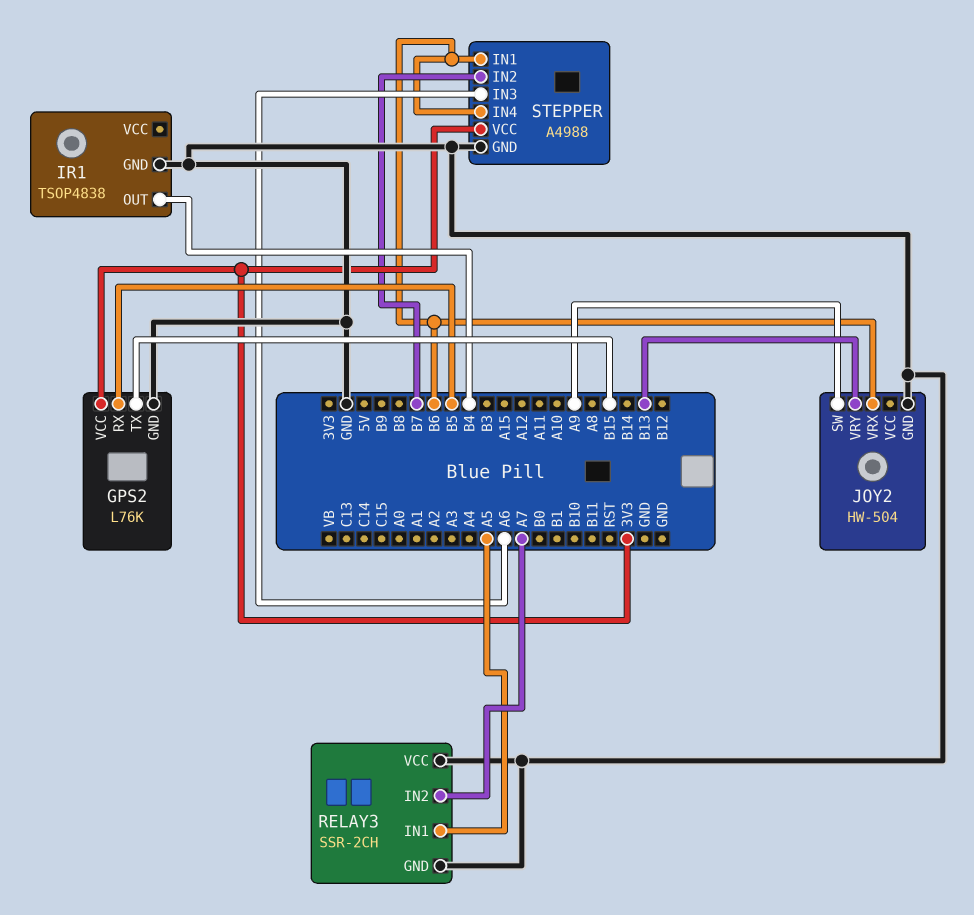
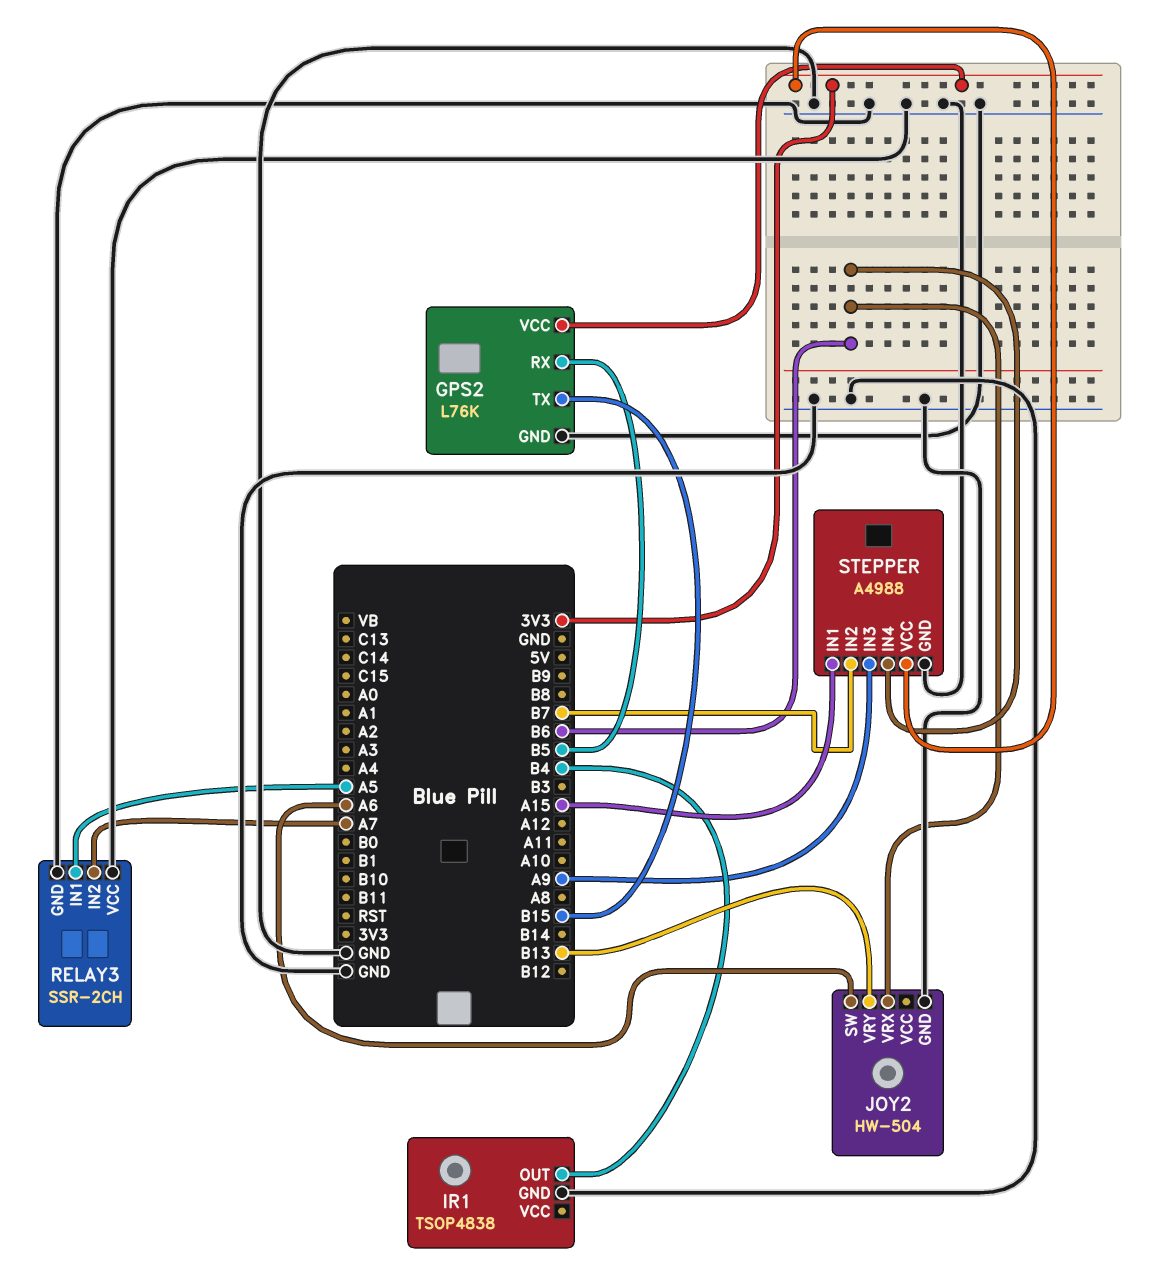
JOY2 pin SW: A9 -> A6
STEPPER pin IN1: B6 -> A15
STEPPER pin IN3: A6 -> A9

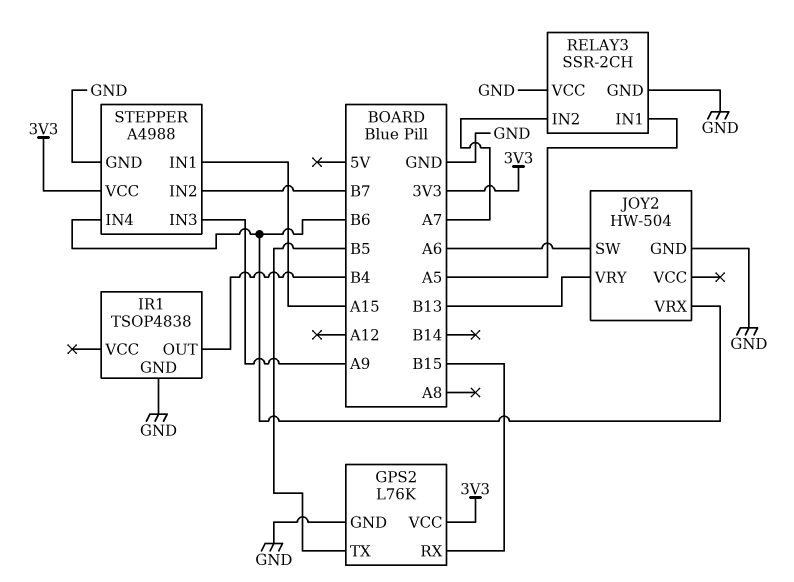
GPS2 pin RX: B5 -> B15
GPS2 pin TX: B15 -> B5

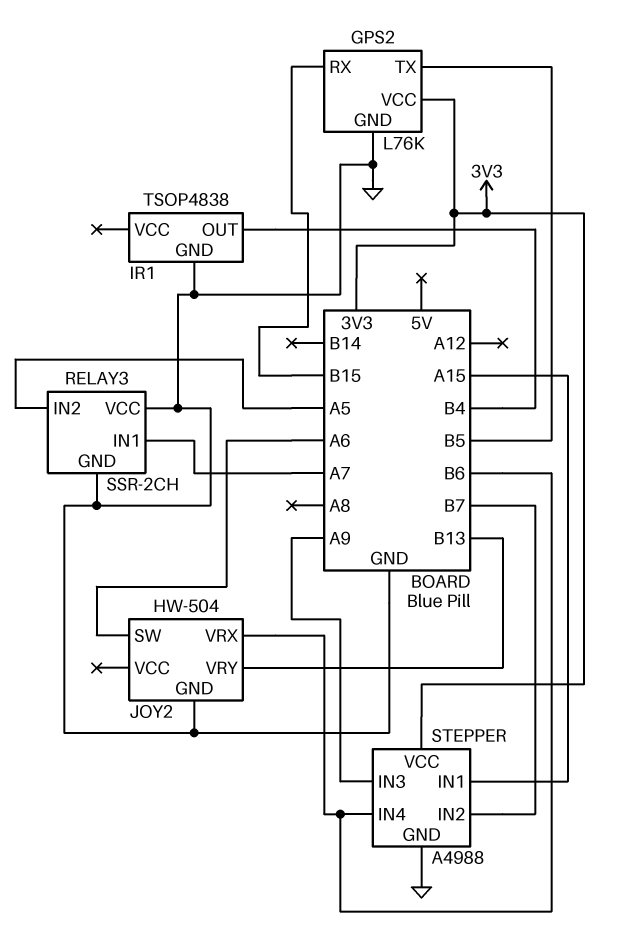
RELAY3 pin IN1: A5 -> A7
RELAY3 pin IN2: A7 -> A5

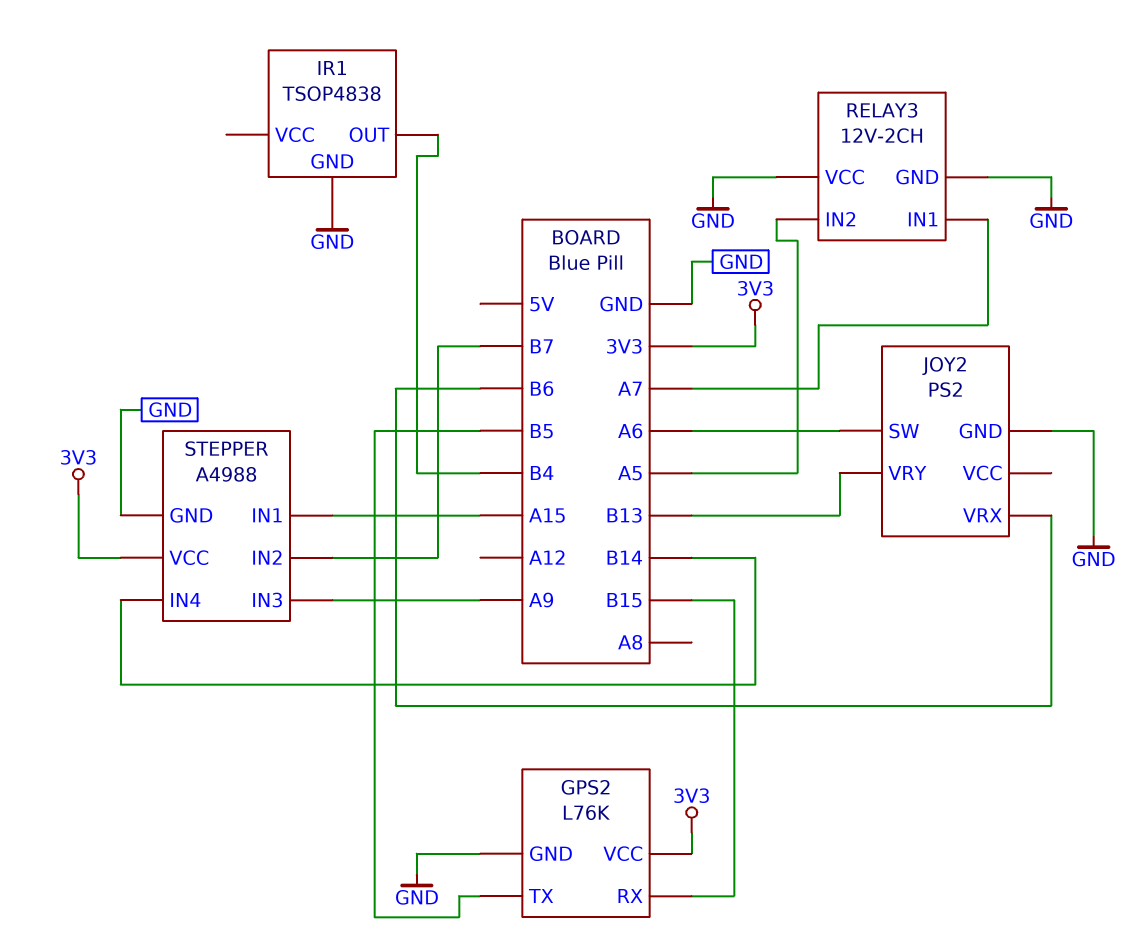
JOY2: HW-504 -> PS2
RELAY3: SSR-2CH -> 12V-2CH
STEPPER pin IN4: B6 -> B14

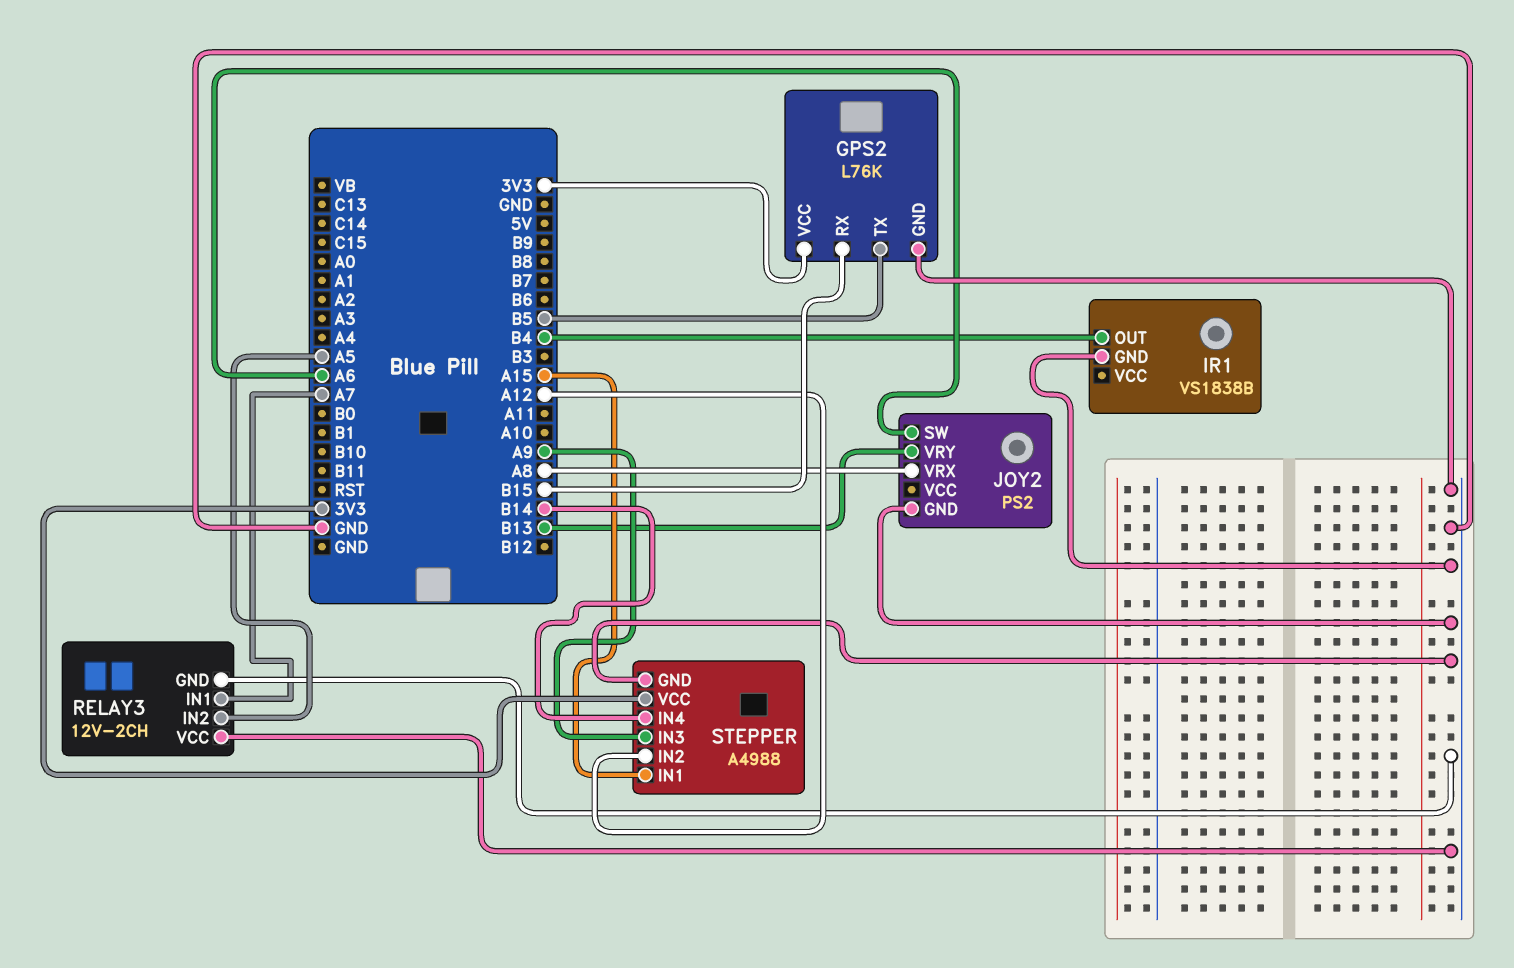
IR1: TSOP4838 -> VS1838B
JOY2 pin VRX: B6 -> A8
STEPPER pin IN2: B7 -> A12

